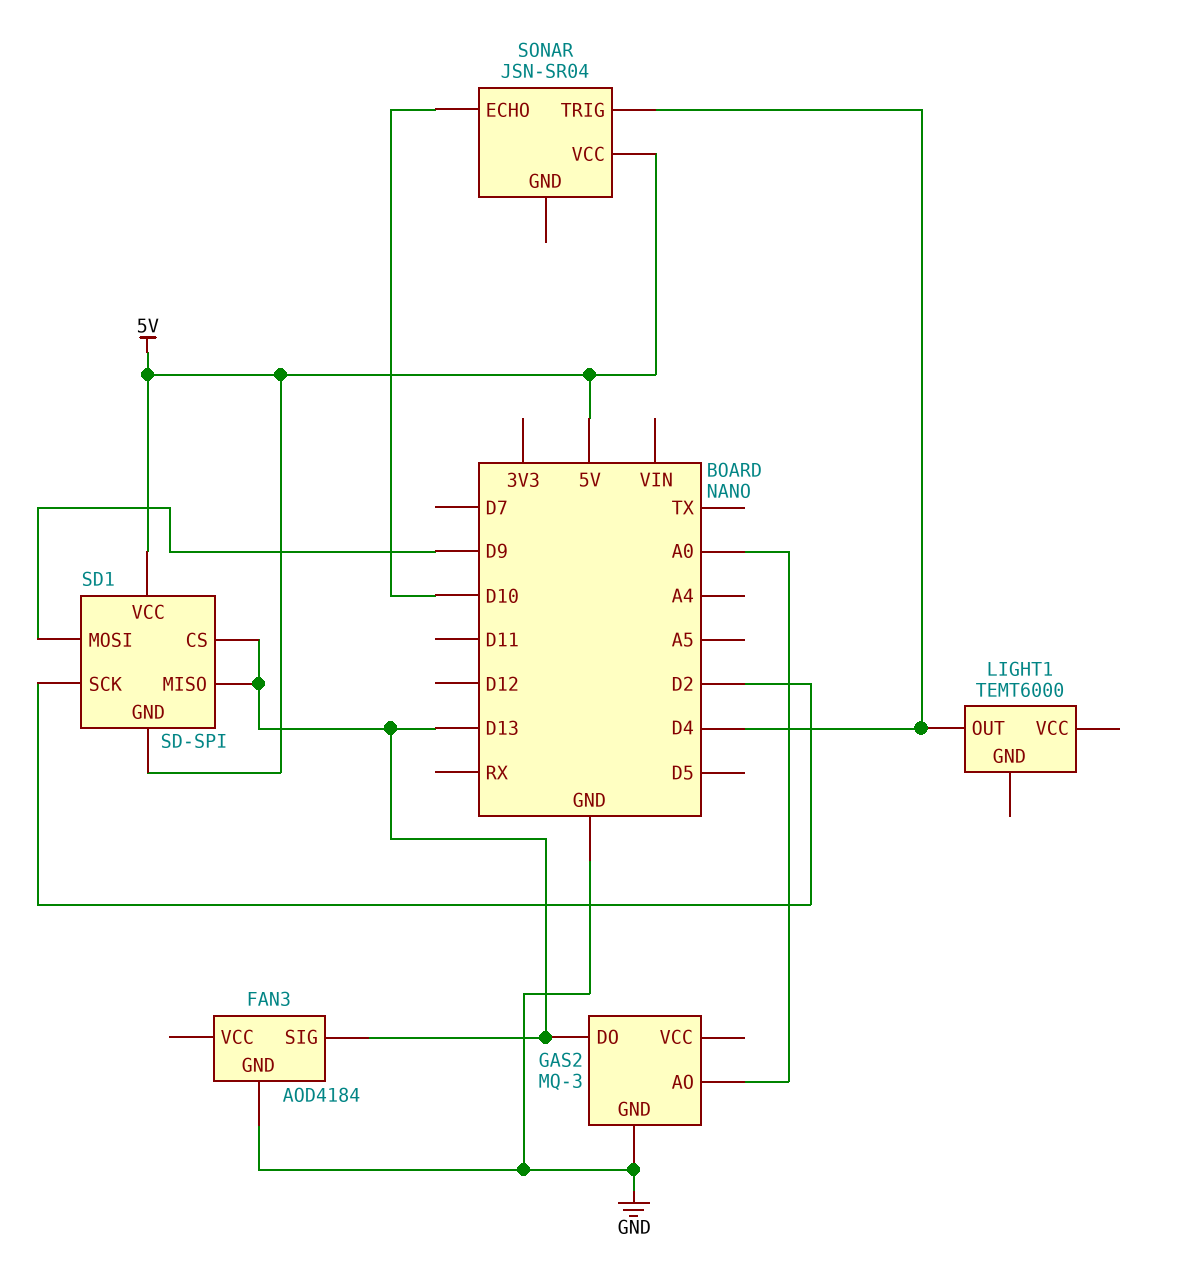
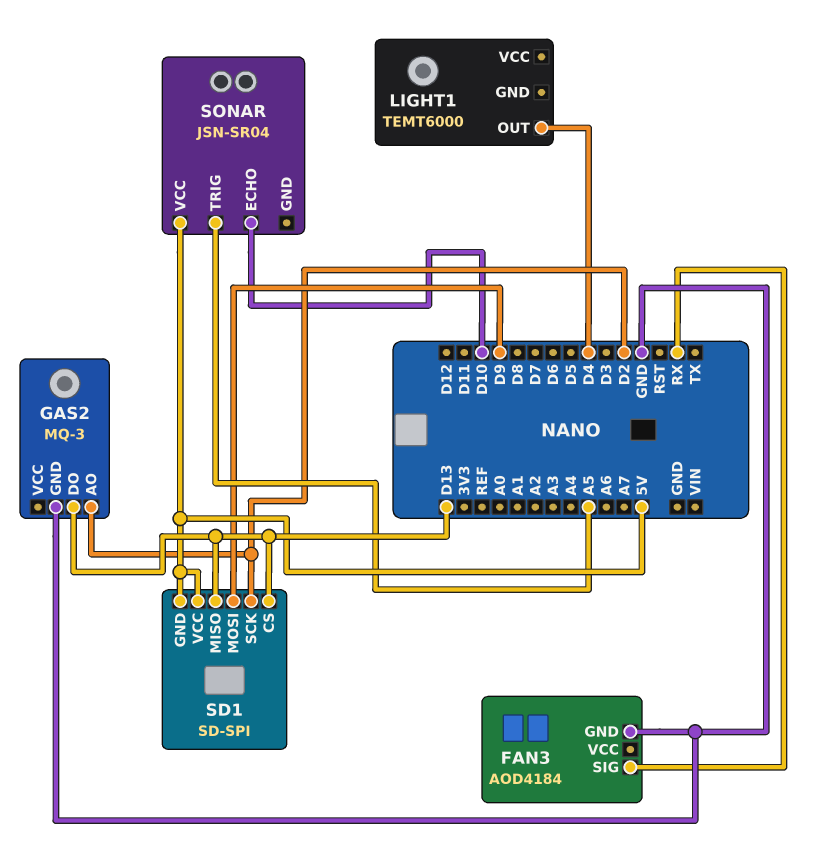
FAN3 pin SIG: D13 -> RX
GAS2 pin AO: A0 -> D2
SONAR pin TRIG: D4 -> A5

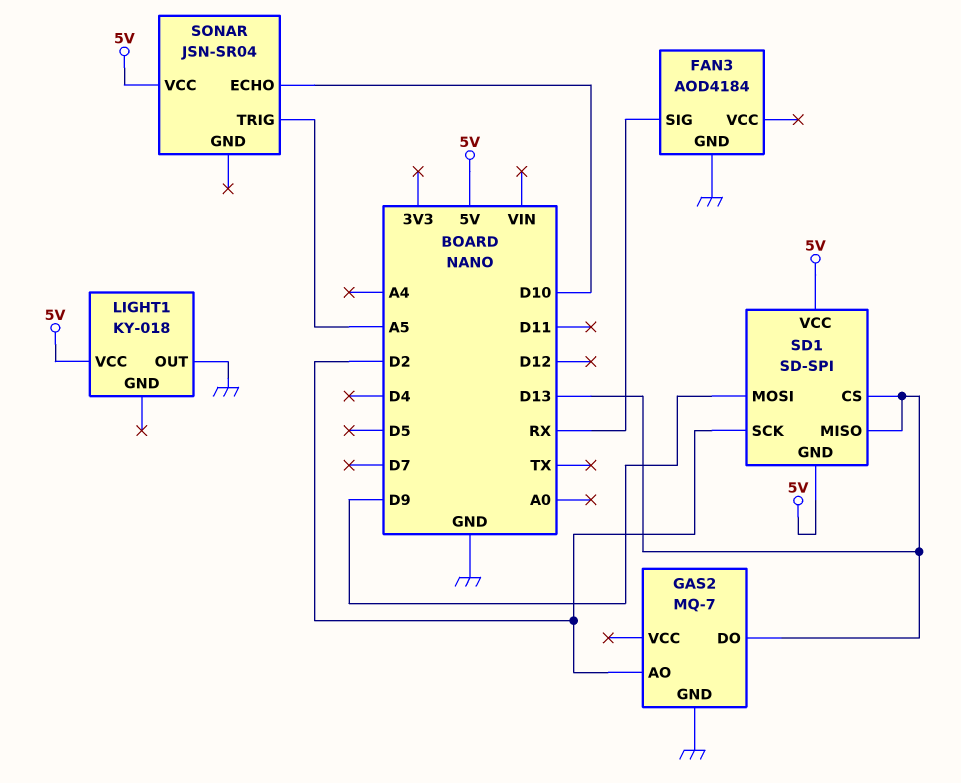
GAS2: MQ-3 -> MQ-7
LIGHT1: TEMT6000 -> KY-018
LIGHT1 pin OUT: D4 -> GND
LIGHT1 pin VCC: none -> 5V

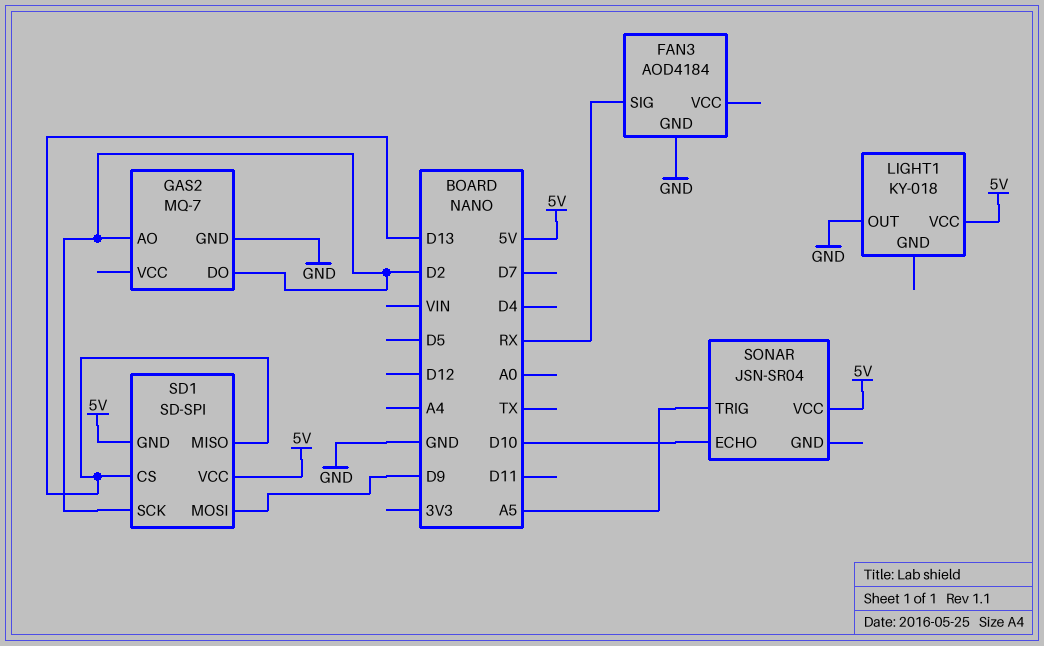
GAS2 pin DO: D13 -> D2

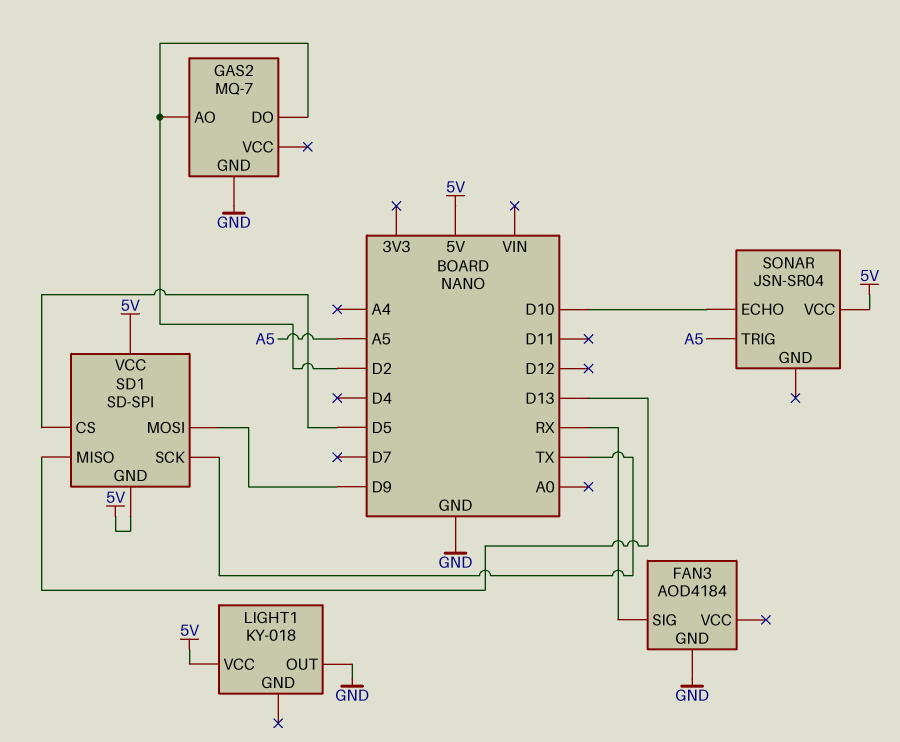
SD1 pin CS: D13 -> D5
SD1 pin SCK: D2 -> TX

